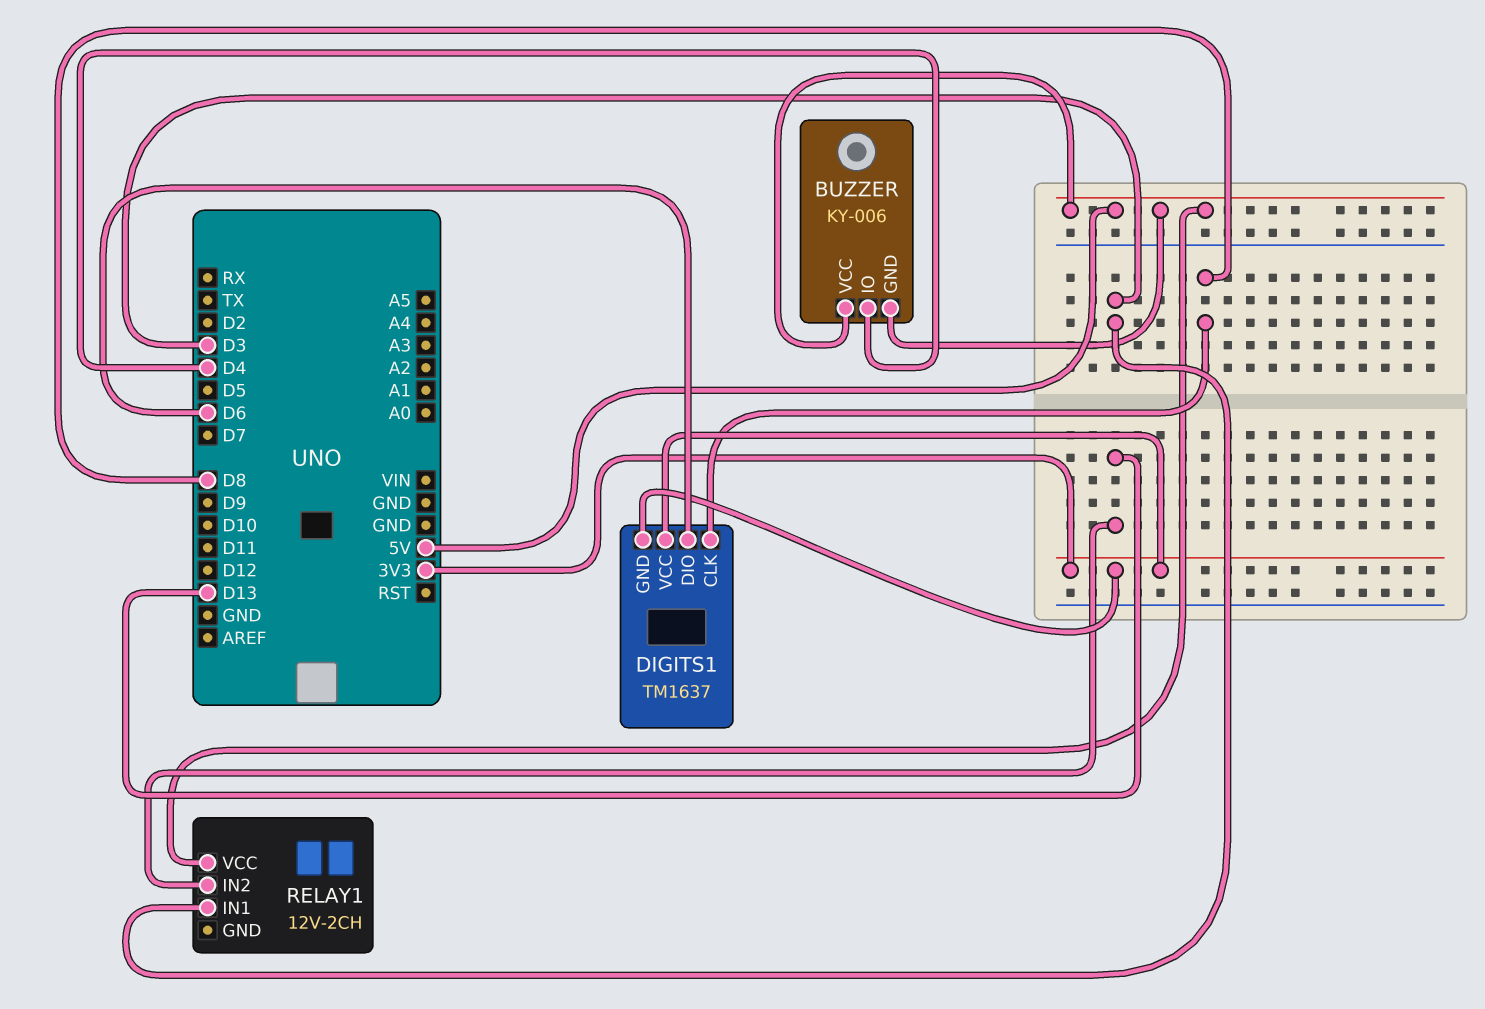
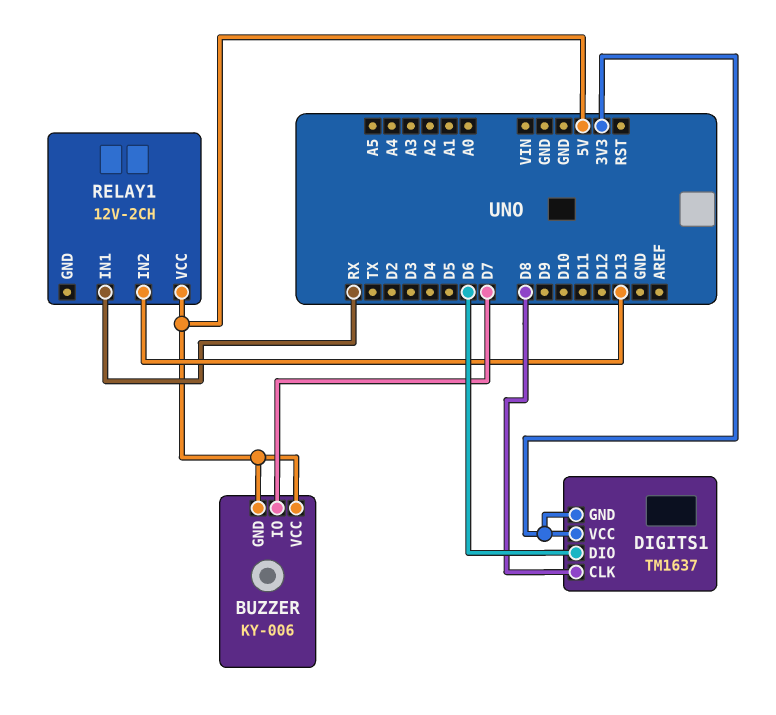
BUZZER pin IO: D4 -> D7
RELAY1 pin IN1: D3 -> RX

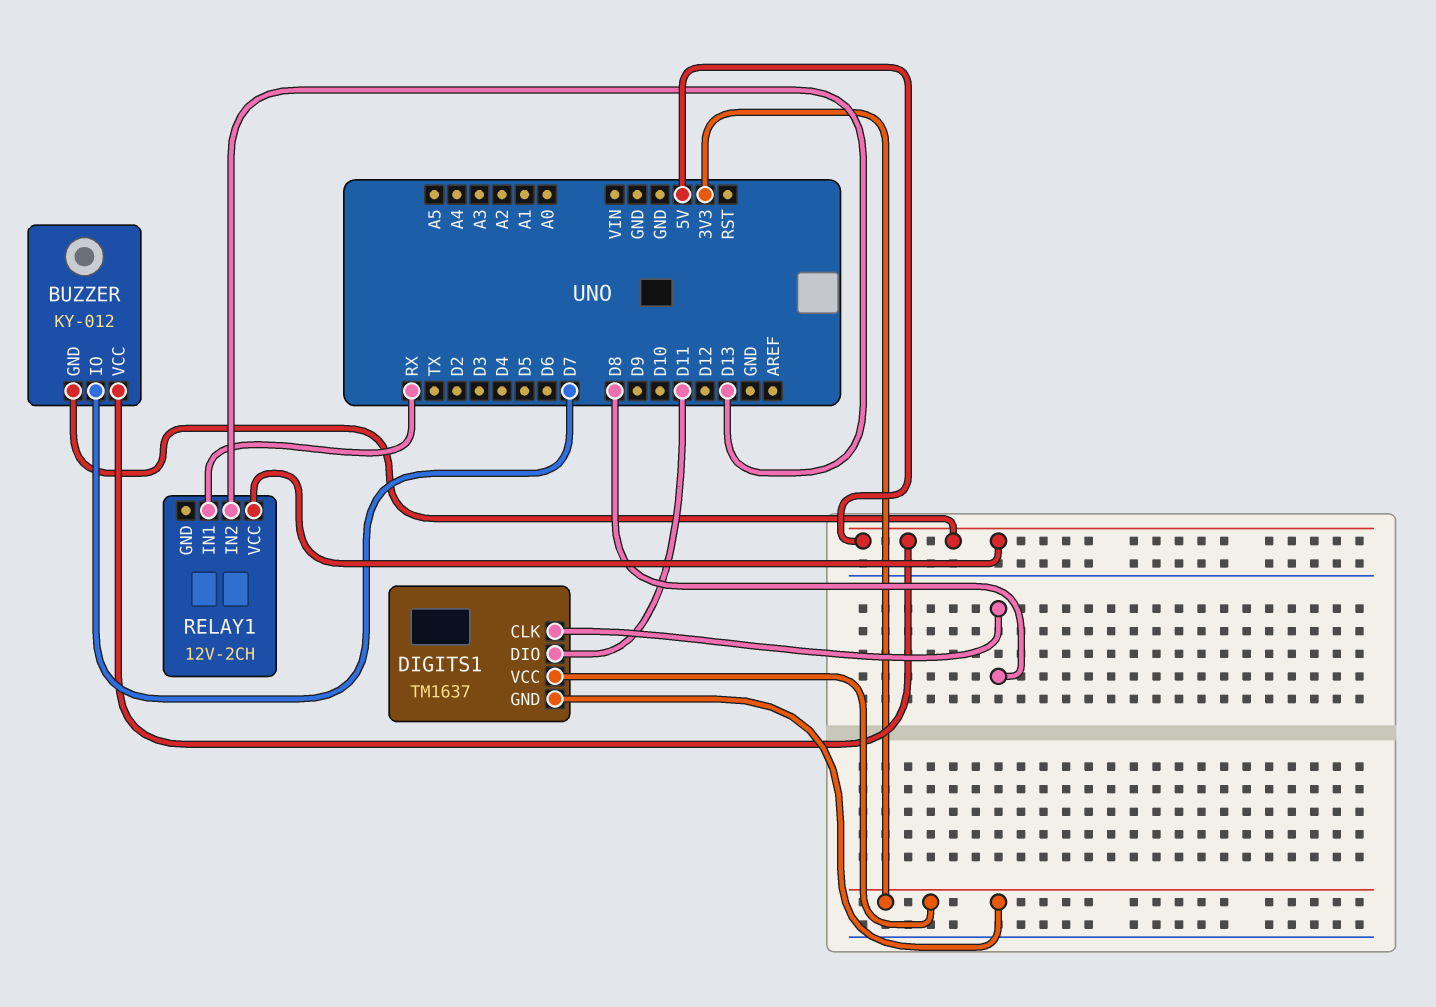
BUZZER: KY-006 -> KY-012
DIGITS1 pin DIO: D6 -> D11

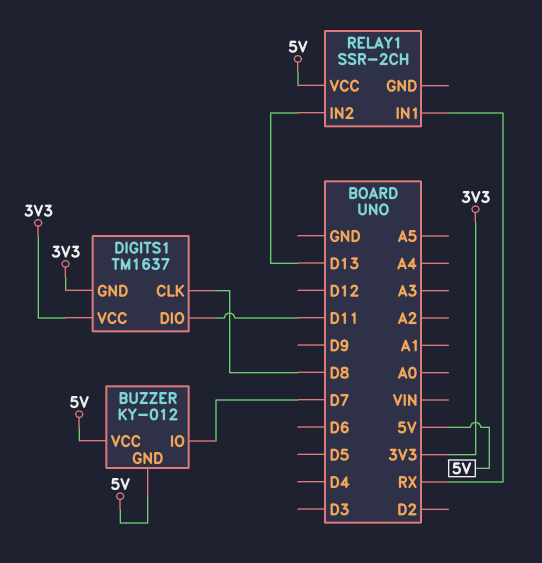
RELAY1: 12V-2CH -> SSR-2CH

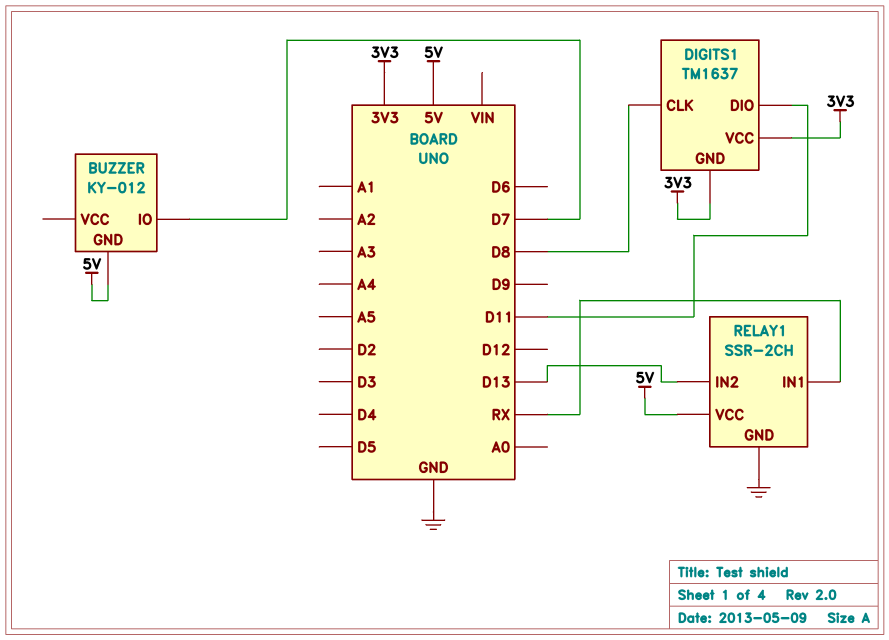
BUZZER pin VCC: 5V -> none
RELAY1 pin GND: none -> GND

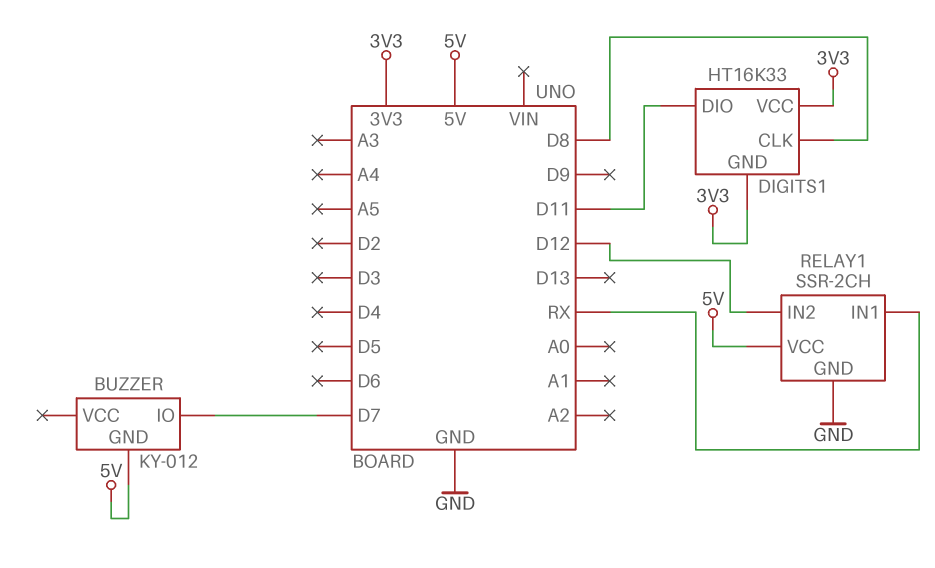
DIGITS1: TM1637 -> HT16K33
RELAY1 pin IN2: D13 -> D12

